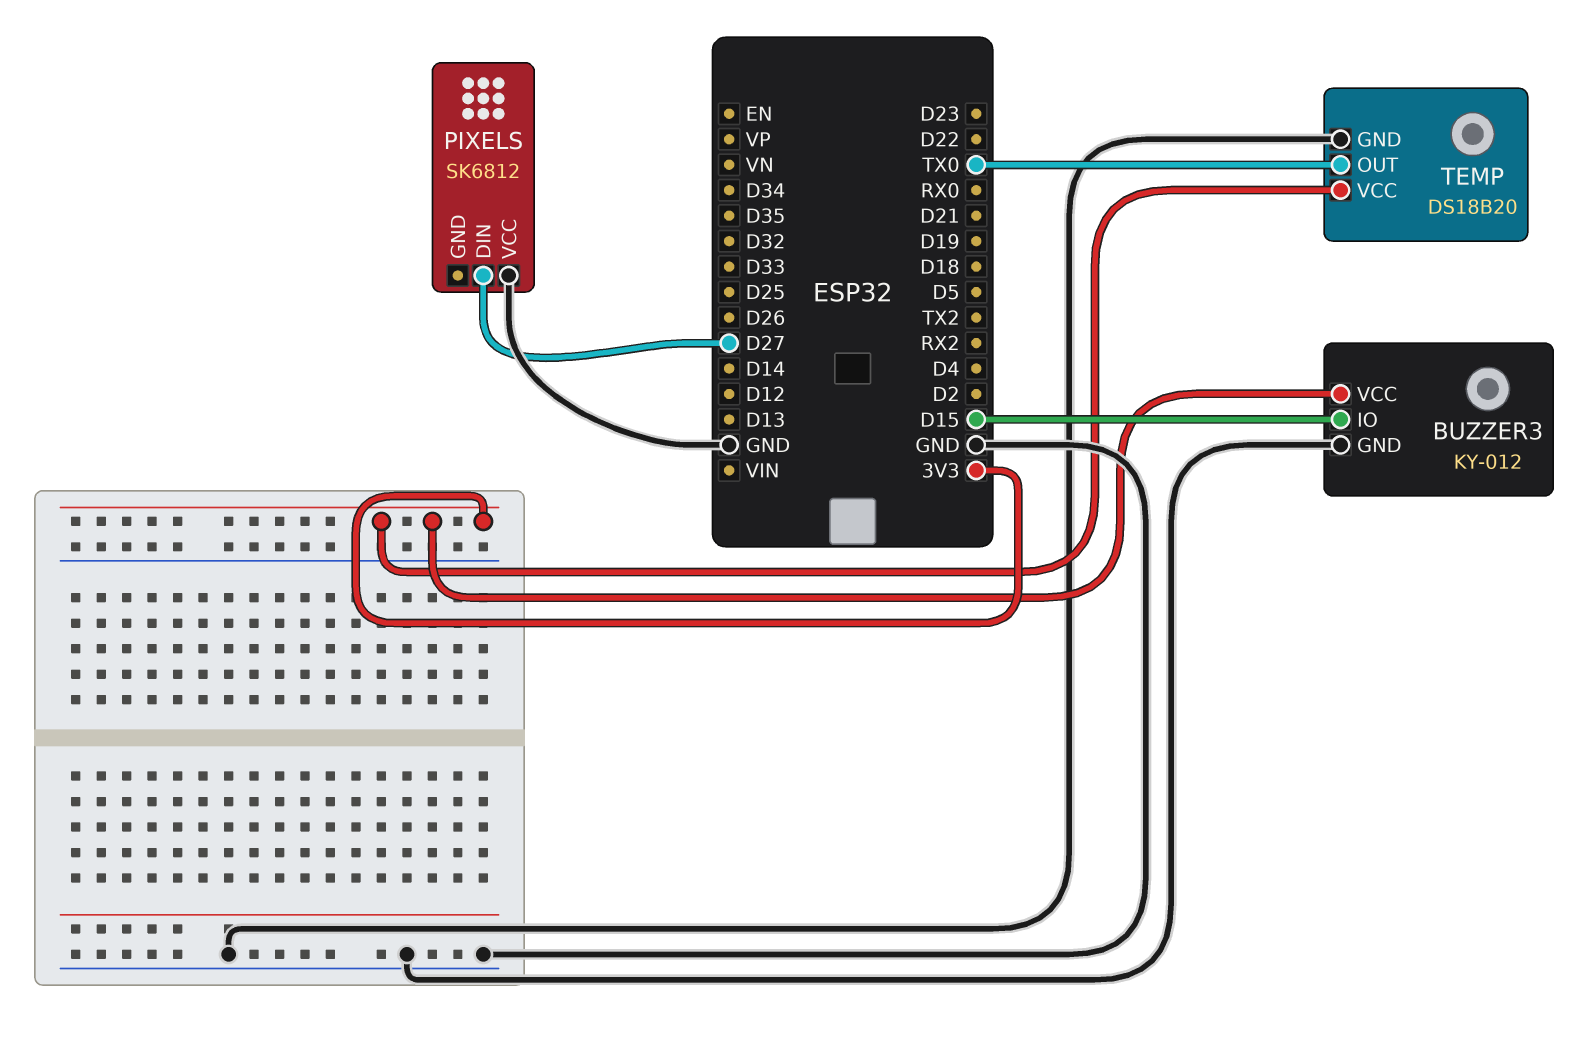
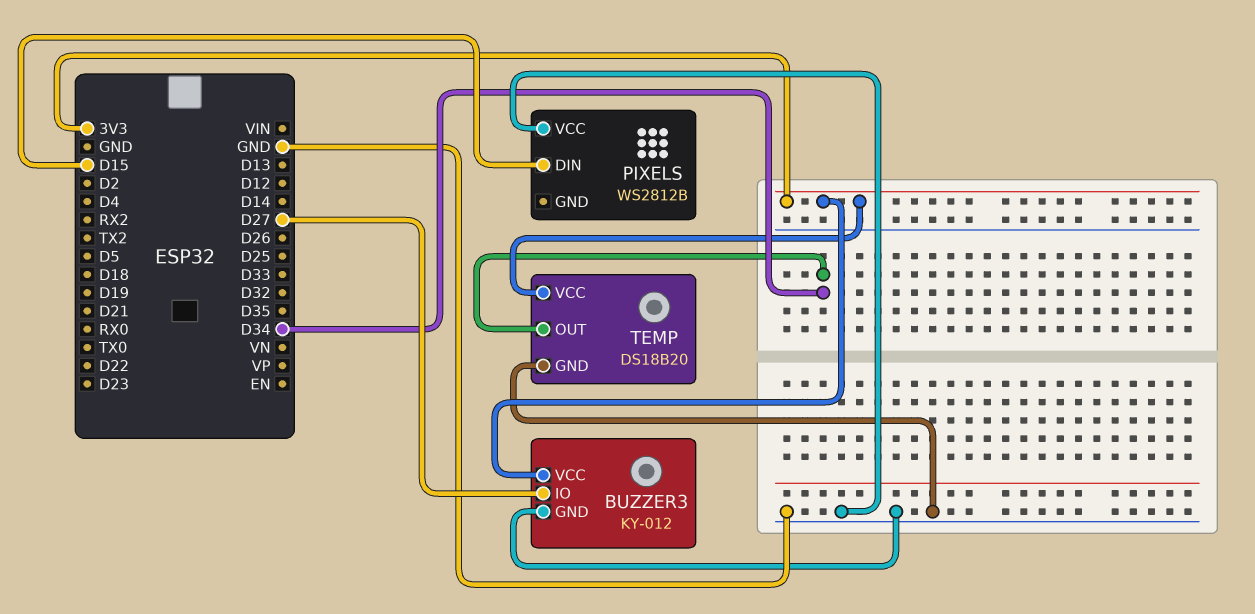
BUZZER3 pin IO: D15 -> D27
PIXELS: SK6812 -> WS2812B
PIXELS pin DIN: D27 -> D15
TEMP pin OUT: TX0 -> D34

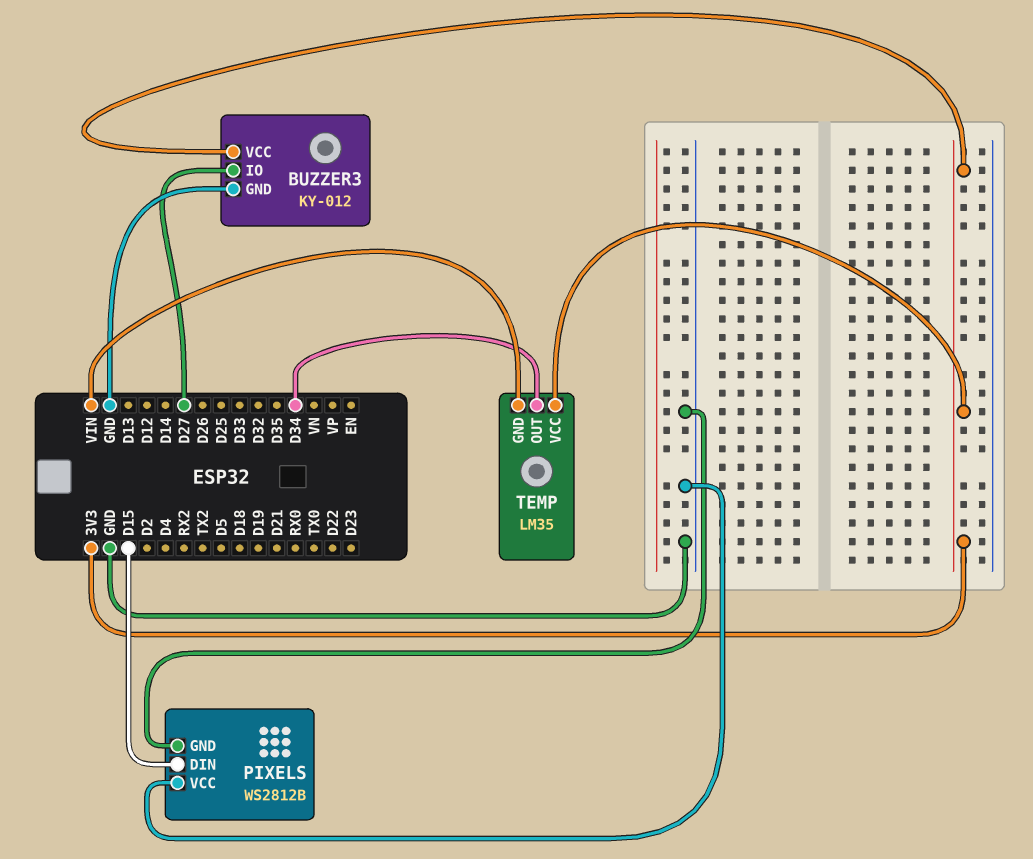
PIXELS pin GND: none -> GND
TEMP: DS18B20 -> LM35
TEMP pin GND: GND -> VIN

